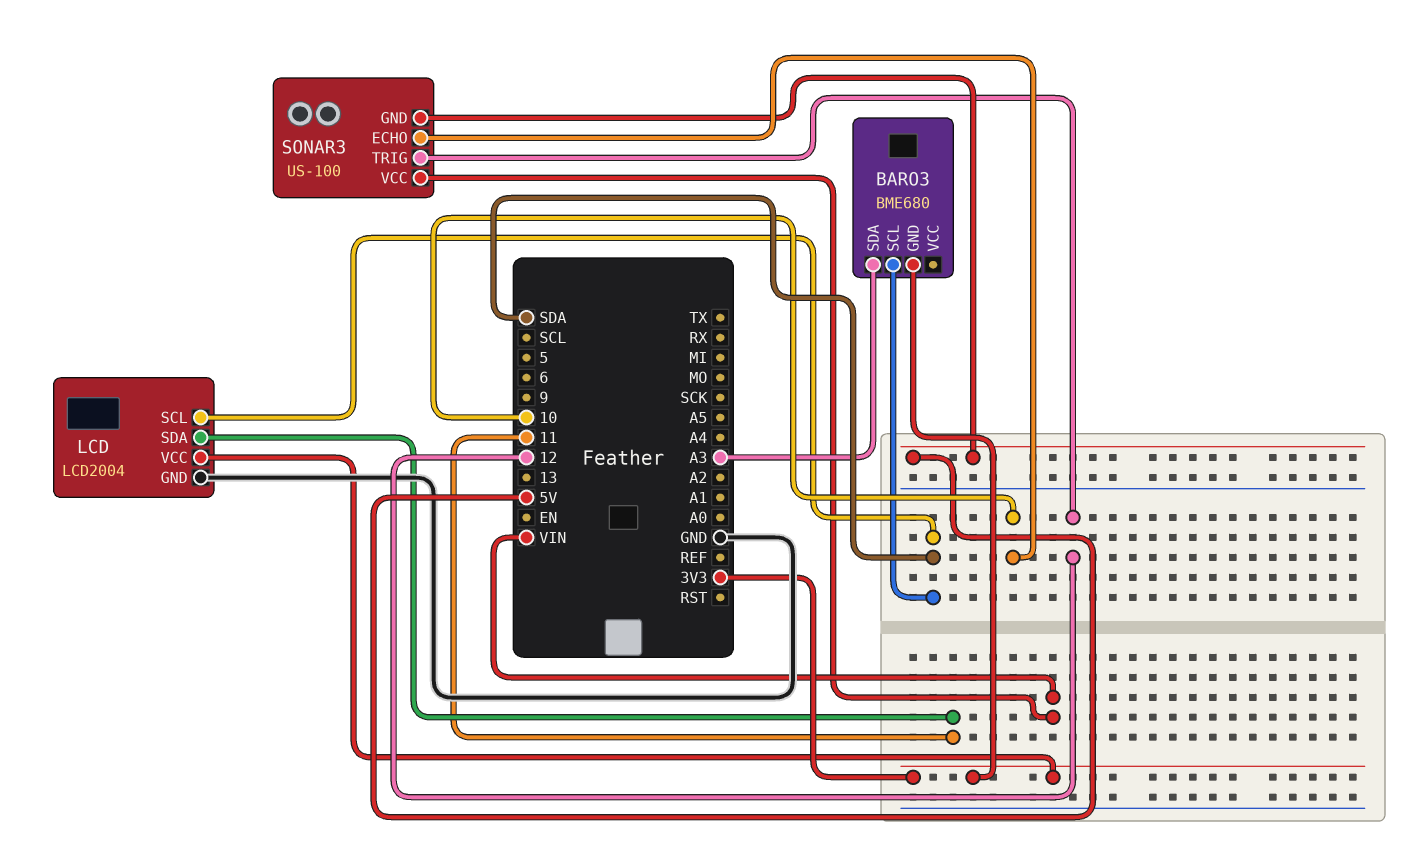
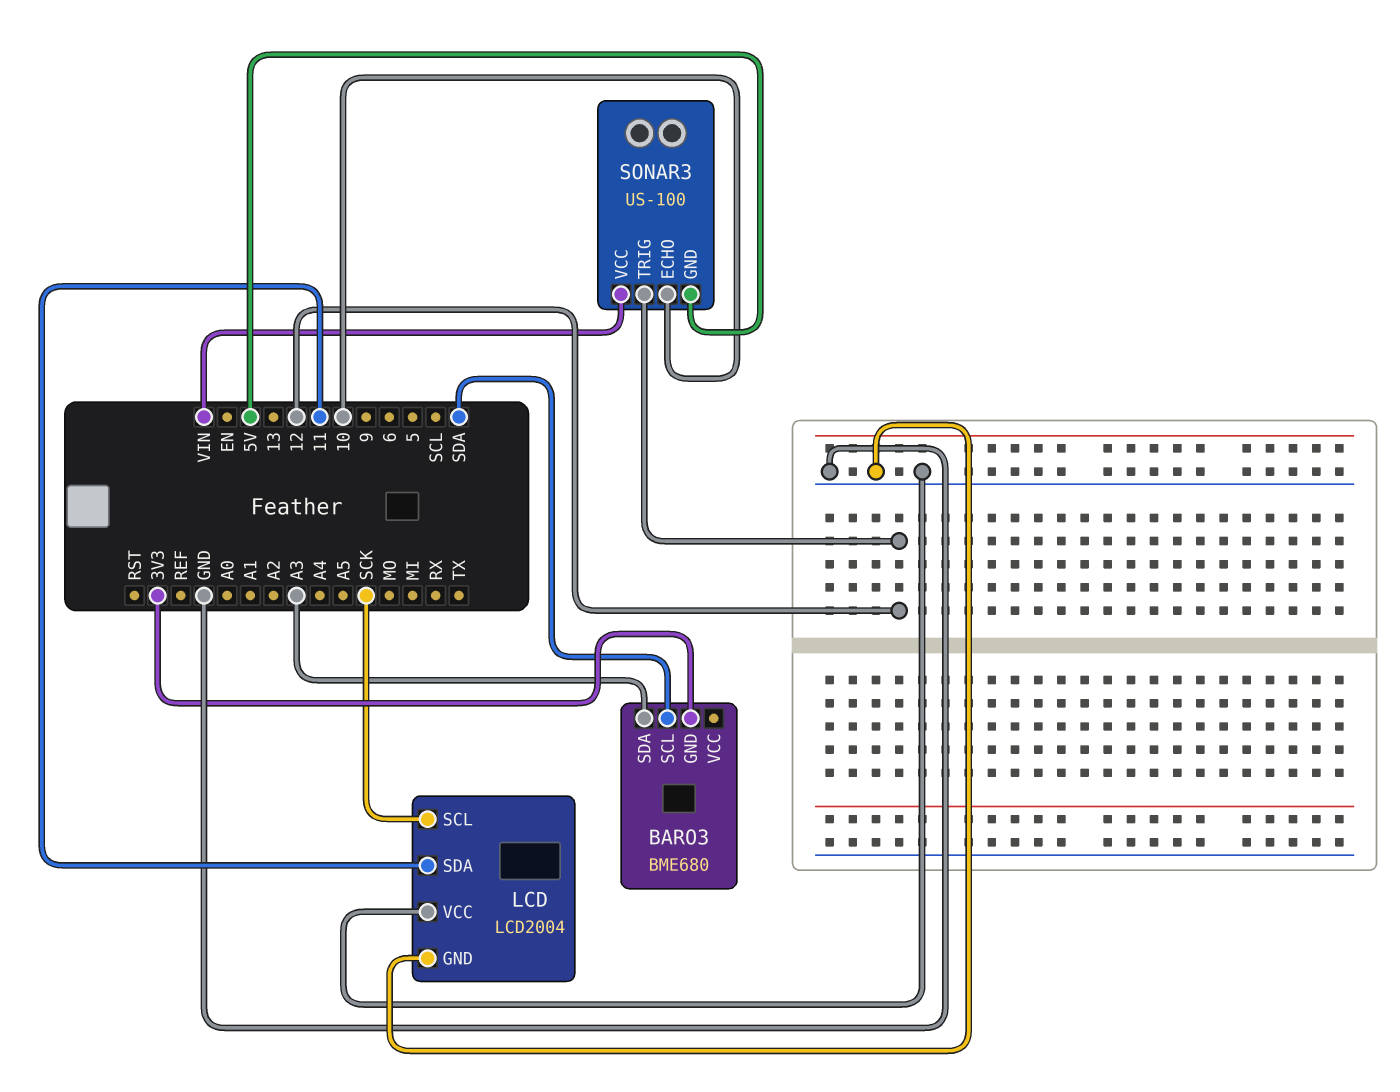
LCD pin SCL: SDA -> SCK
LCD pin VCC: 3V3 -> GND

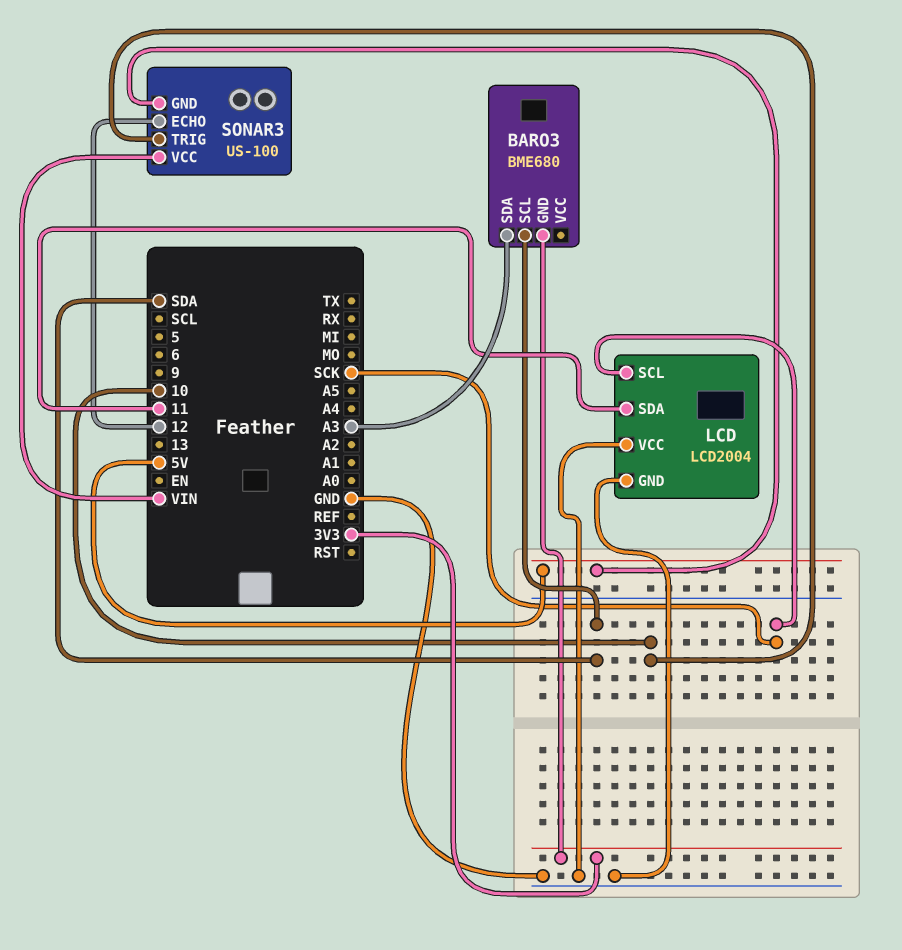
SONAR3 pin ECHO: 10 -> 12
SONAR3 pin TRIG: 12 -> 10

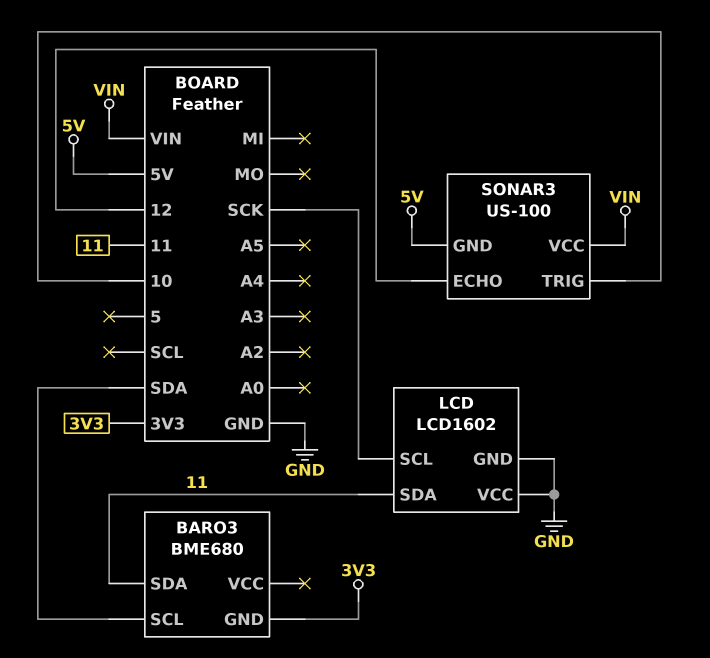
BARO3 pin SDA: A3 -> 11
LCD: LCD2004 -> LCD1602

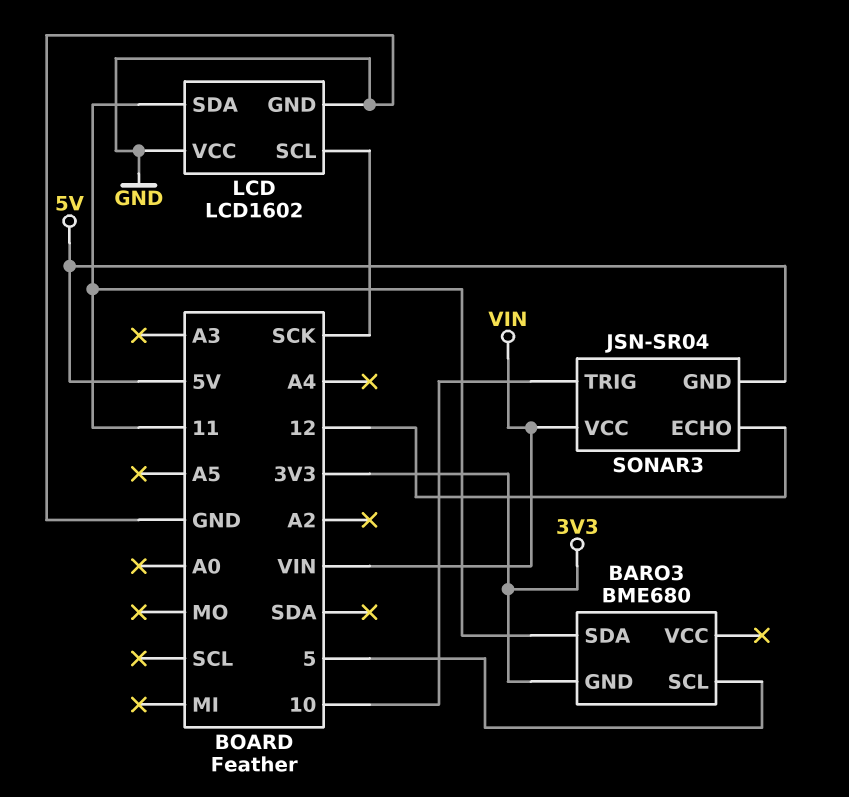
BARO3 pin SCL: SDA -> 5
SONAR3: US-100 -> JSN-SR04

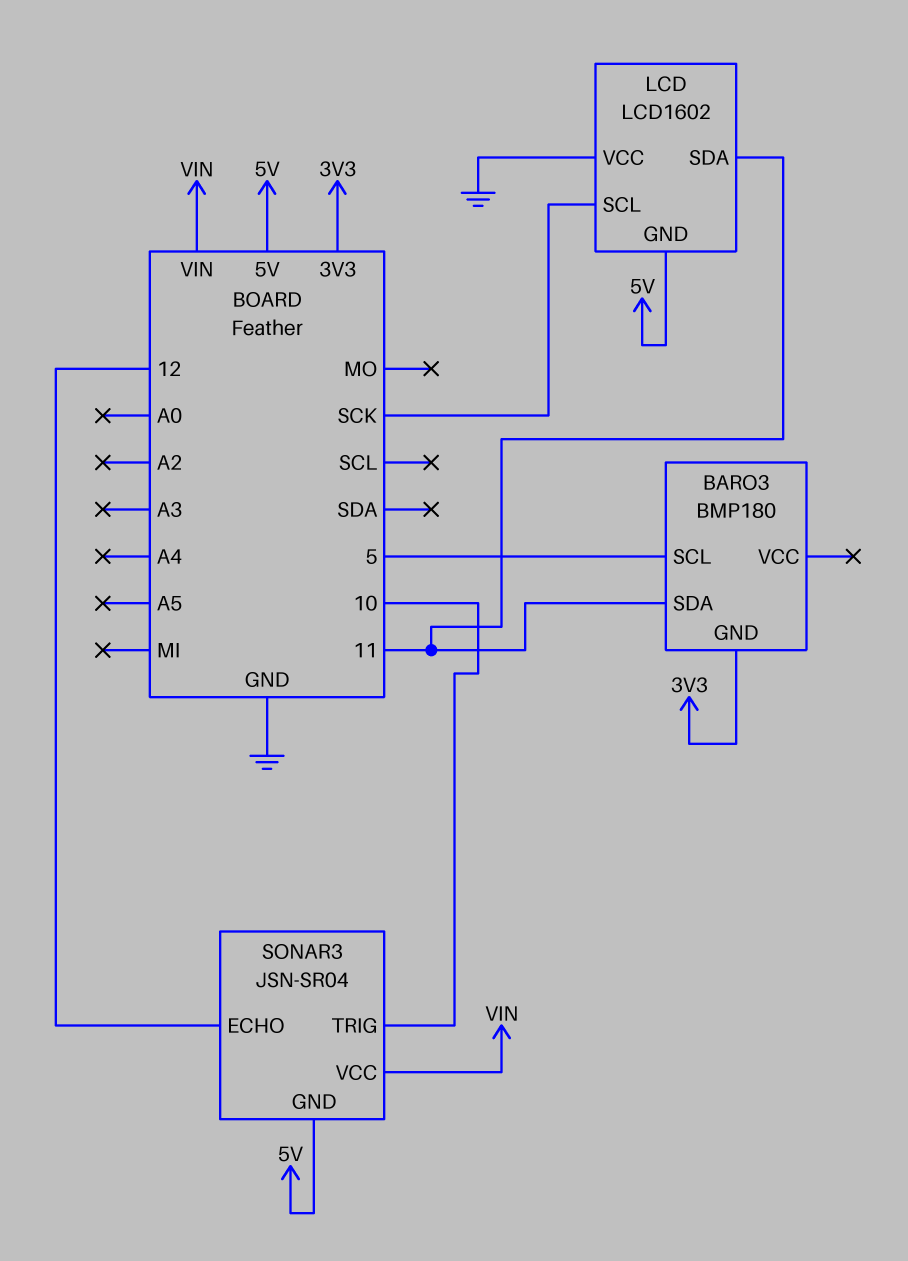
BARO3: BME680 -> BMP180
LCD pin GND: GND -> 5V

